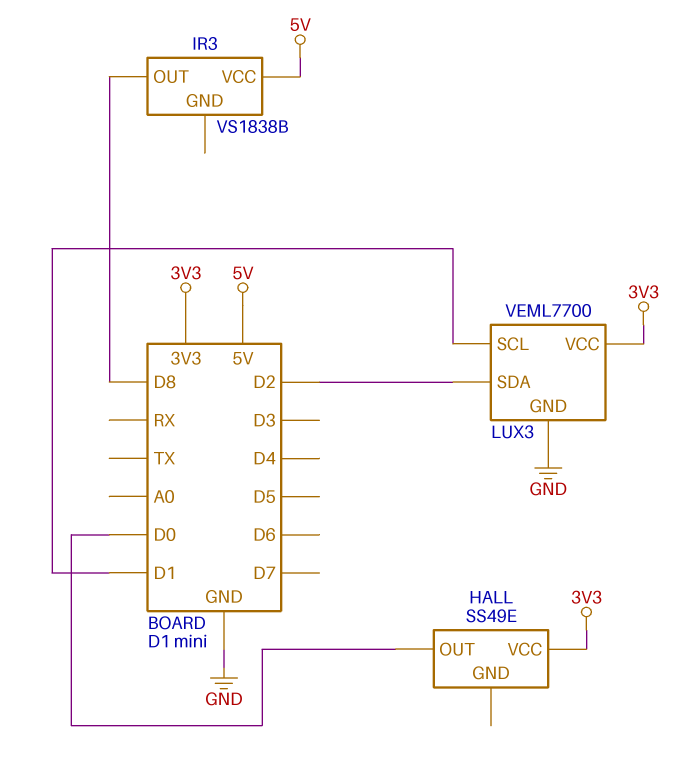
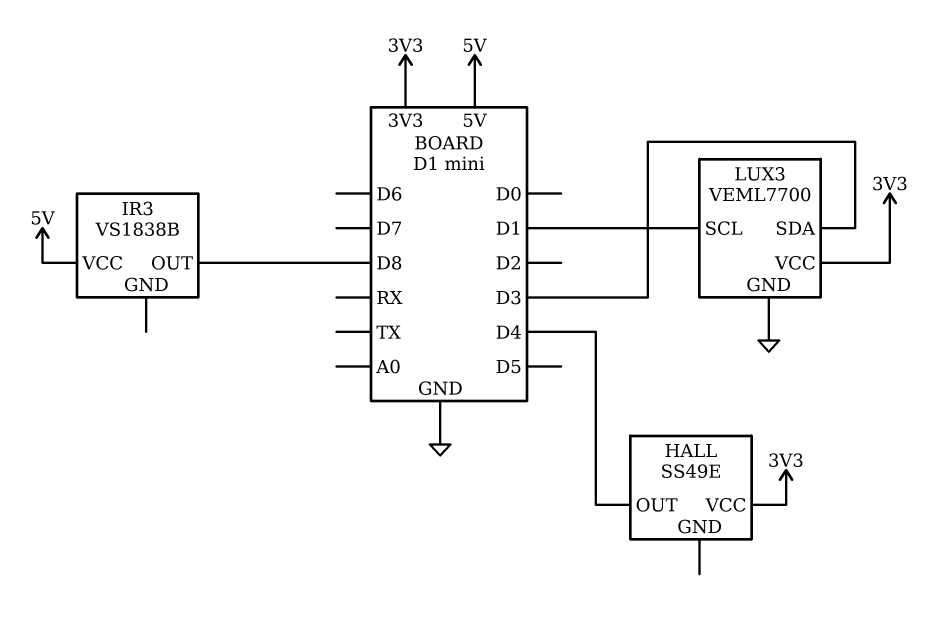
HALL pin OUT: D0 -> D4
LUX3 pin SDA: D2 -> D3

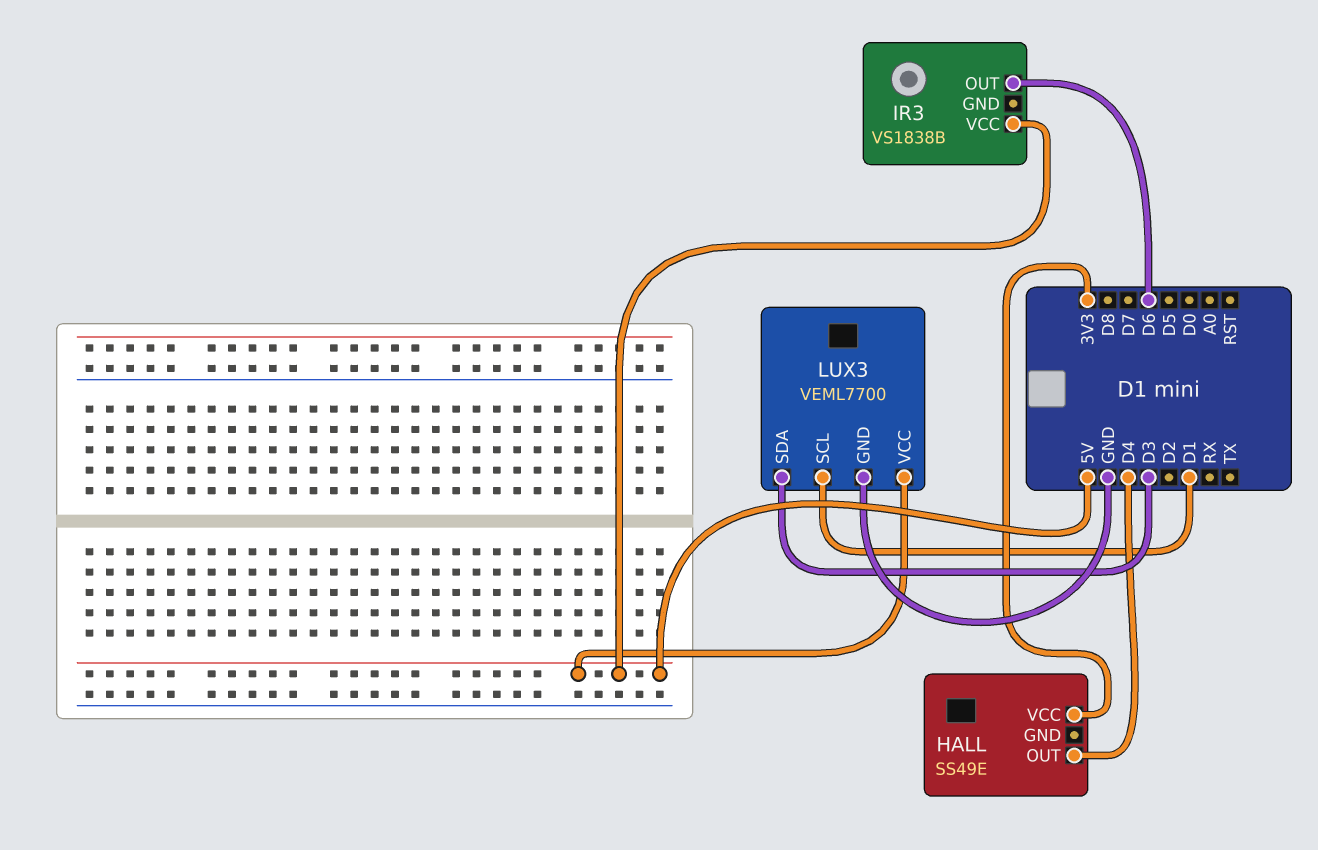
IR3 pin OUT: D8 -> D6
LUX3 pin VCC: 3V3 -> 5V

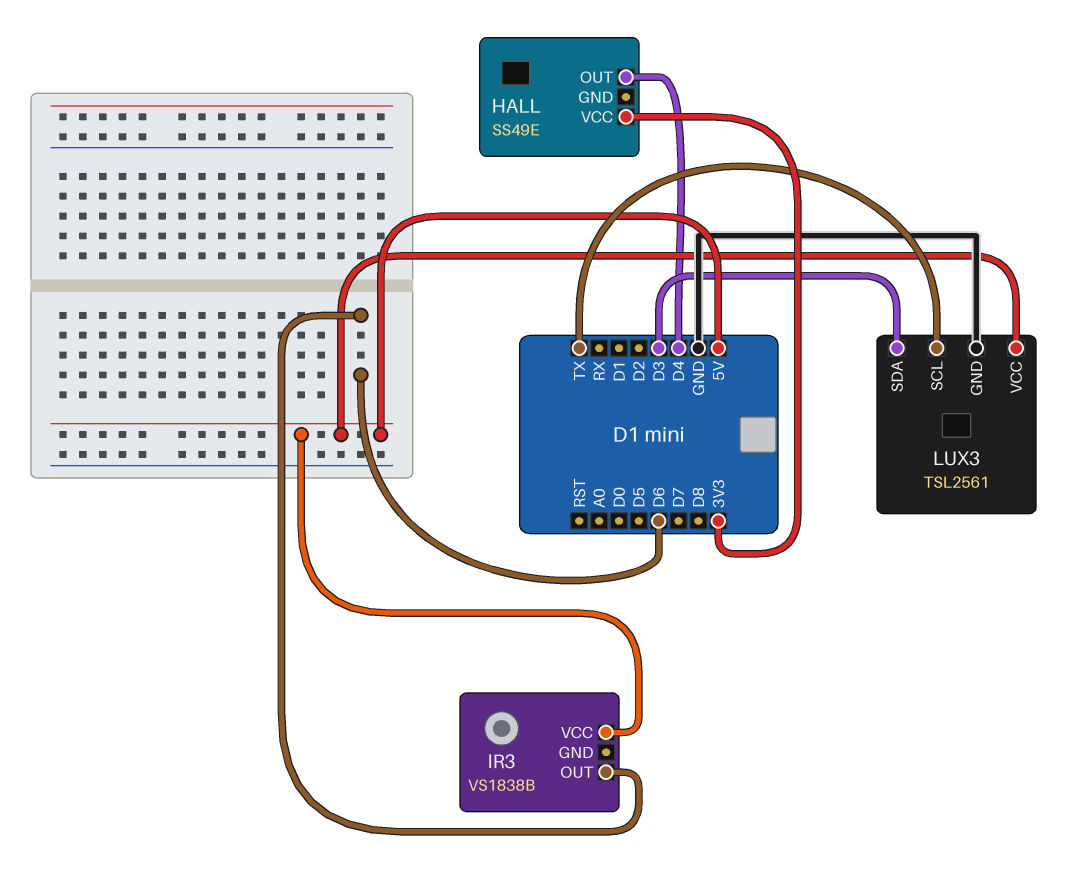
LUX3: VEML7700 -> TSL2561
LUX3 pin SCL: D1 -> TX

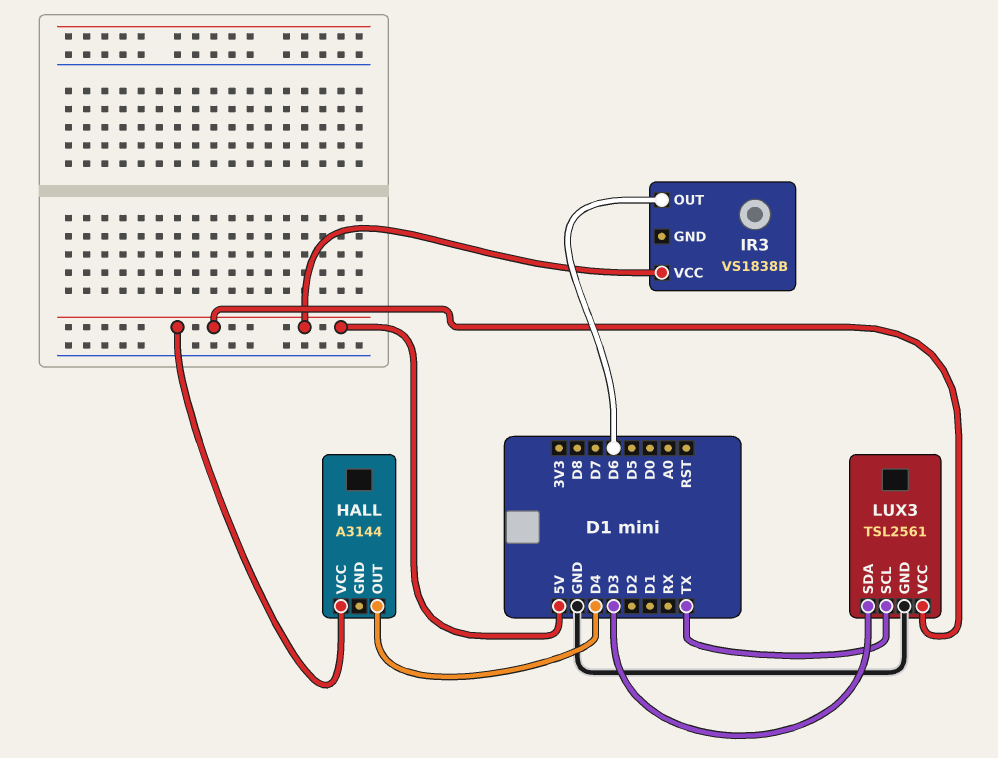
HALL: SS49E -> A3144
HALL pin VCC: 3V3 -> 5V

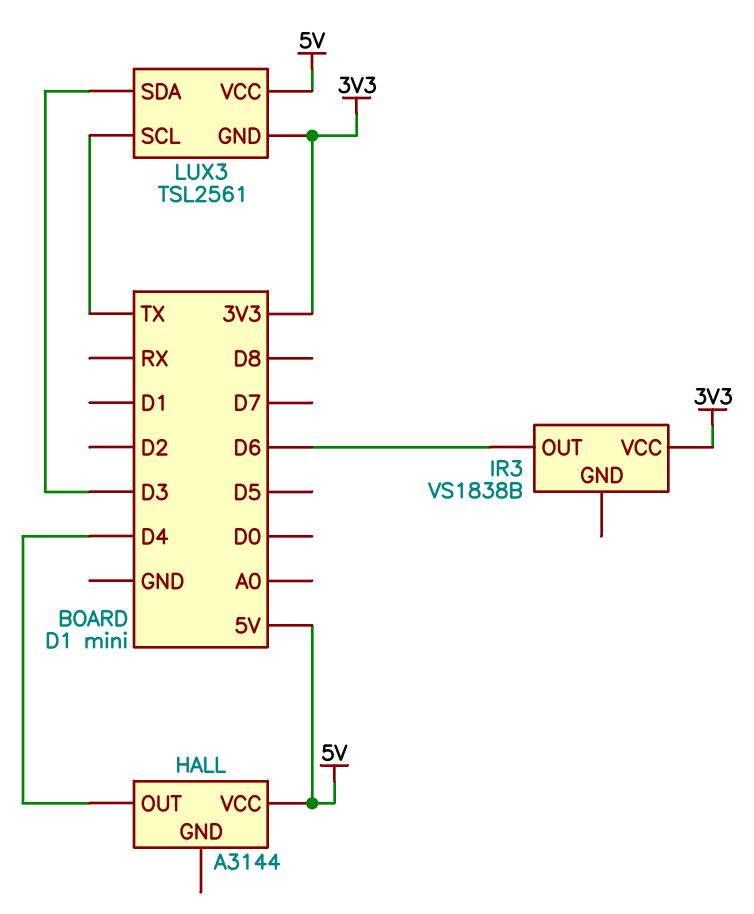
IR3 pin VCC: 5V -> 3V3
LUX3 pin GND: GND -> 3V3

